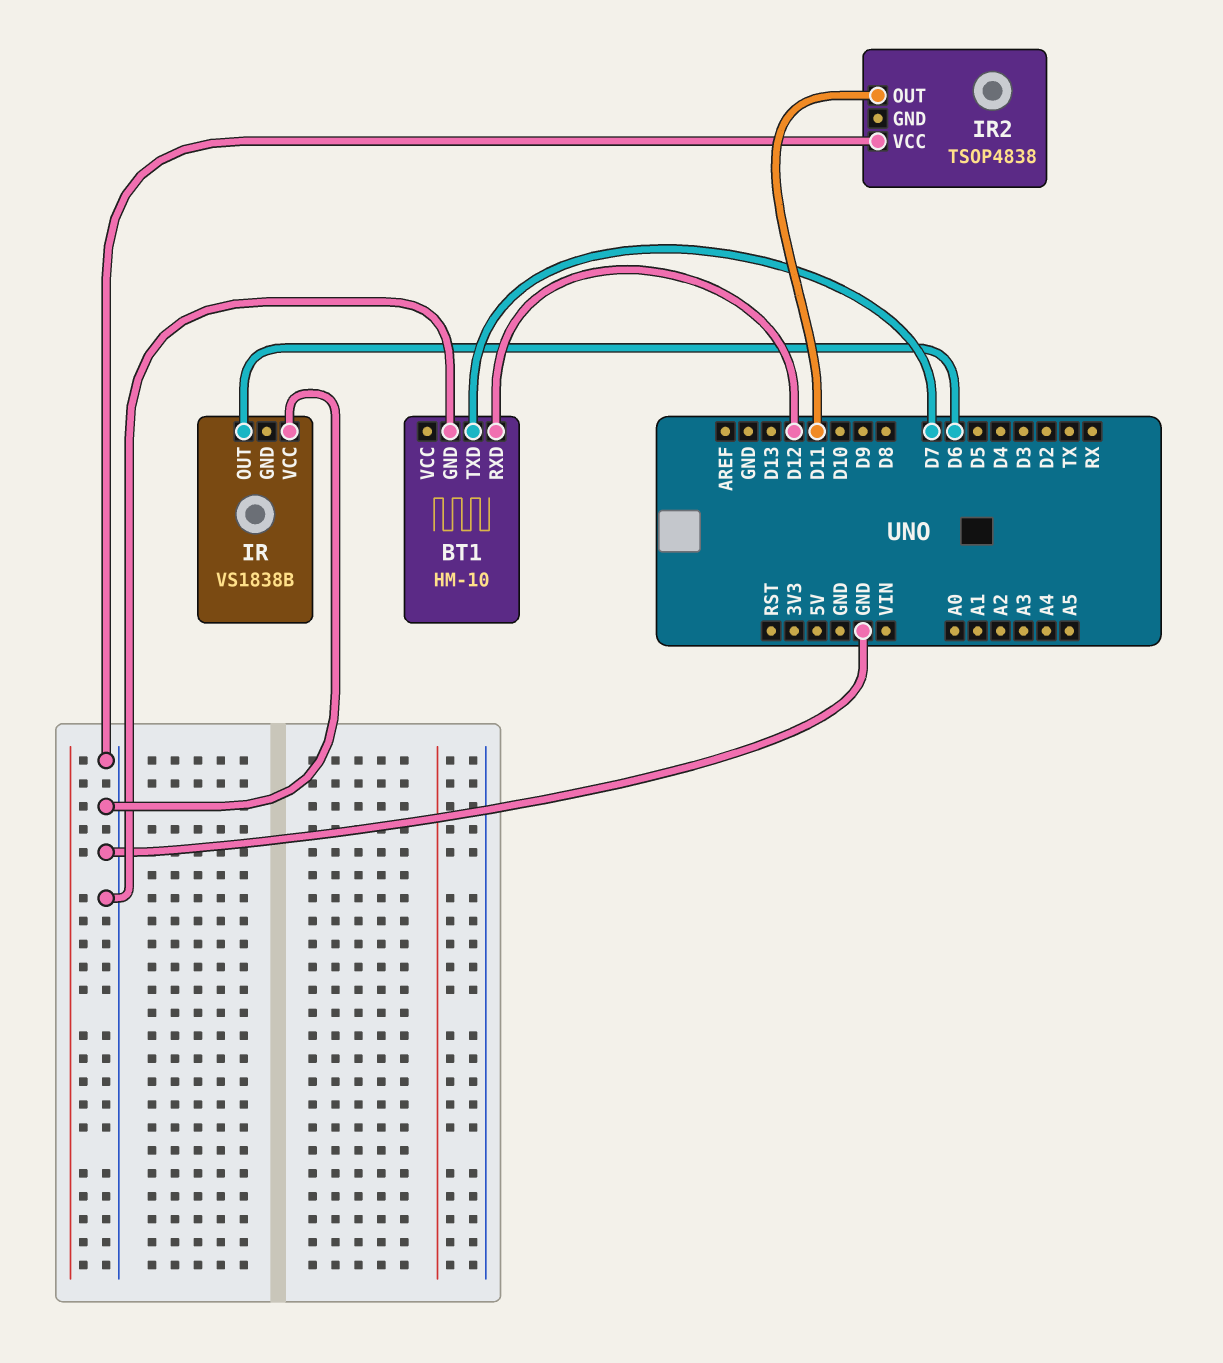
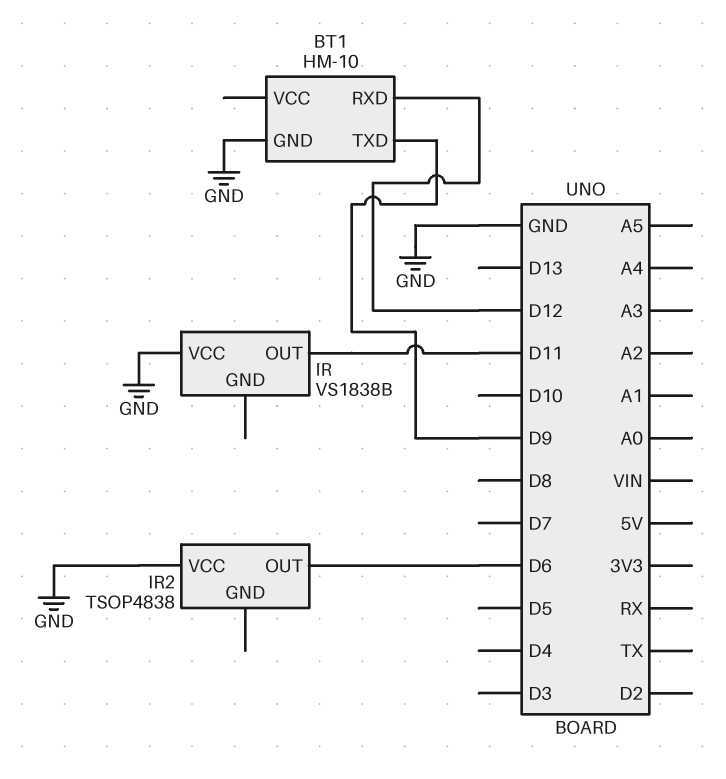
BT1 pin TXD: D7 -> D9
IR pin OUT: D6 -> D11
IR2 pin OUT: D11 -> D6

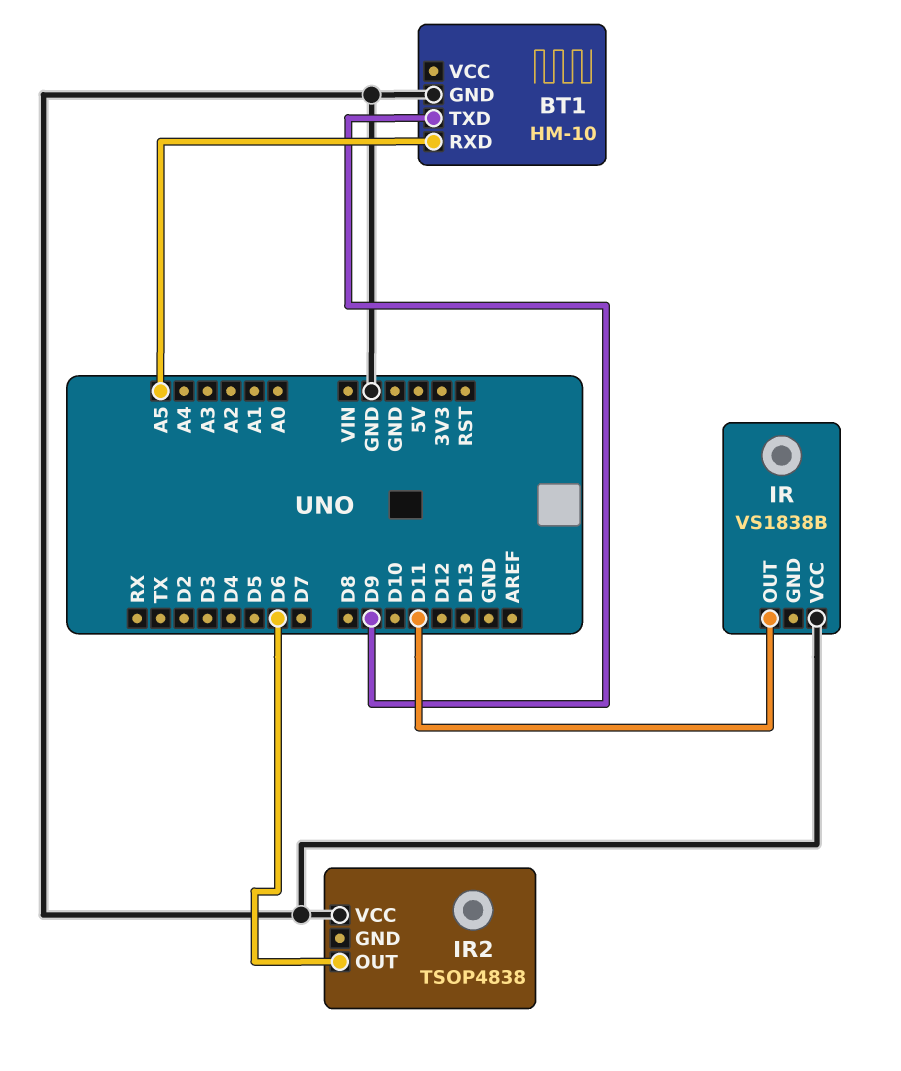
BT1 pin RXD: D12 -> A5

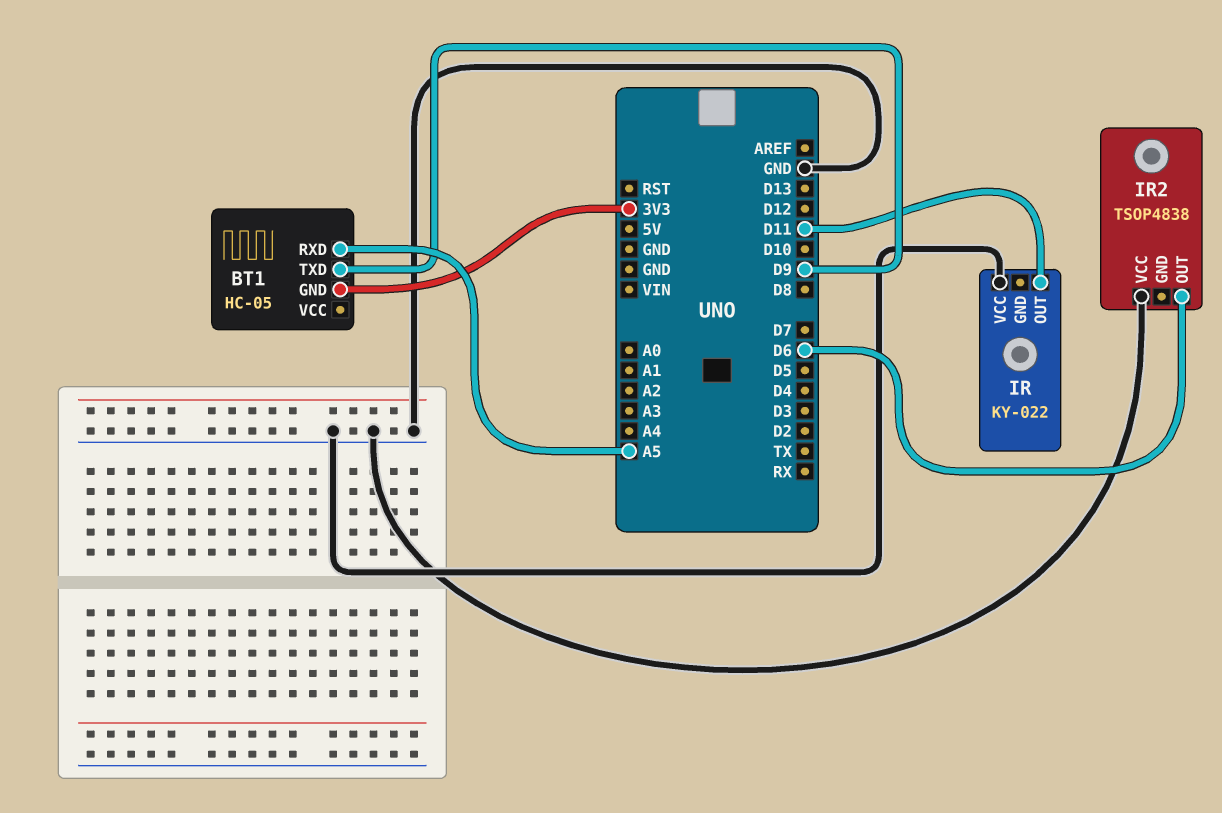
BT1: HM-10 -> HC-05
BT1 pin GND: GND -> 3V3
IR: VS1838B -> KY-022

